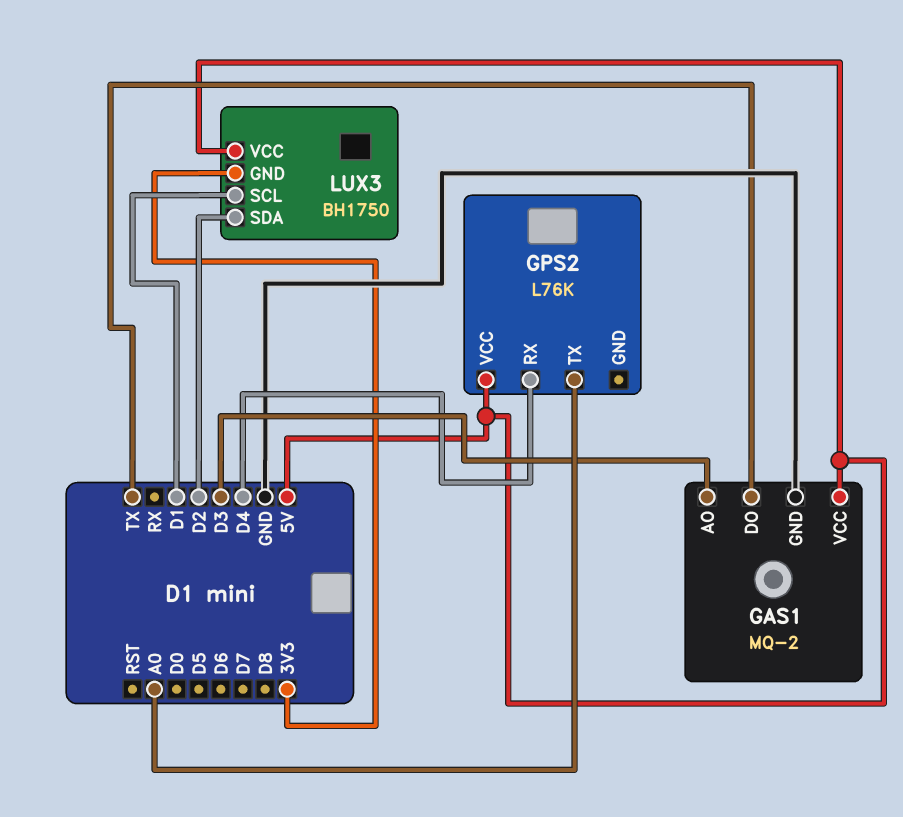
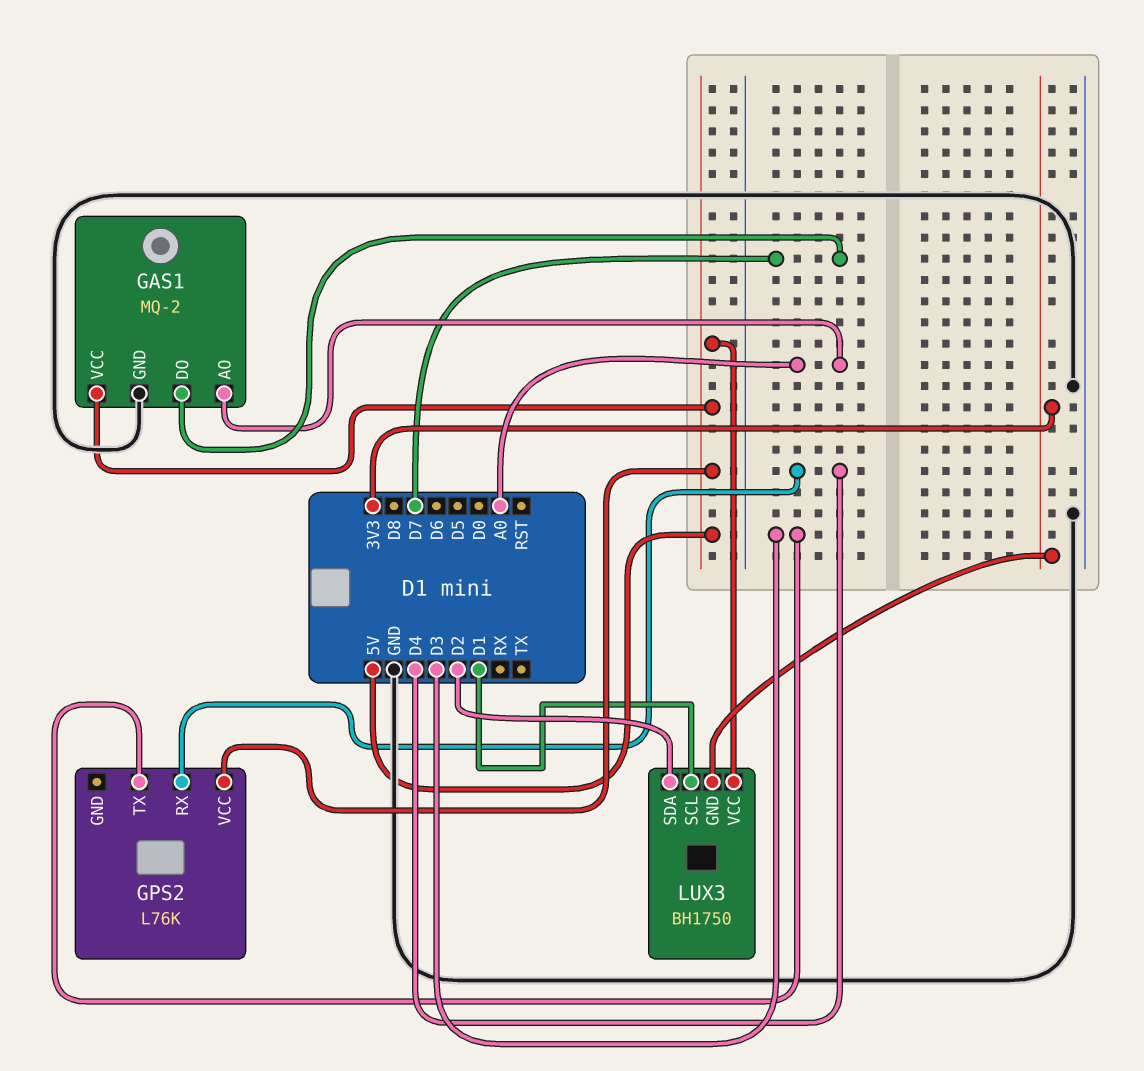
GAS1 pin AO: D3 -> A0
GAS1 pin DO: TX -> D7
GPS2 pin TX: A0 -> D3

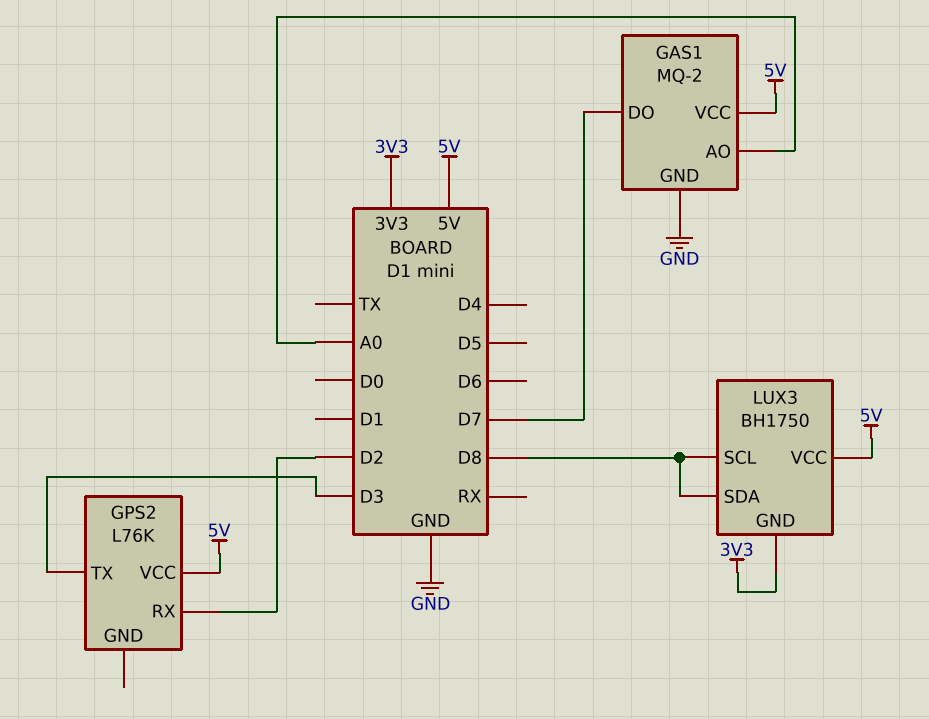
GPS2 pin RX: D4 -> D2
LUX3 pin SCL: D1 -> D8
LUX3 pin SDA: D2 -> D8

